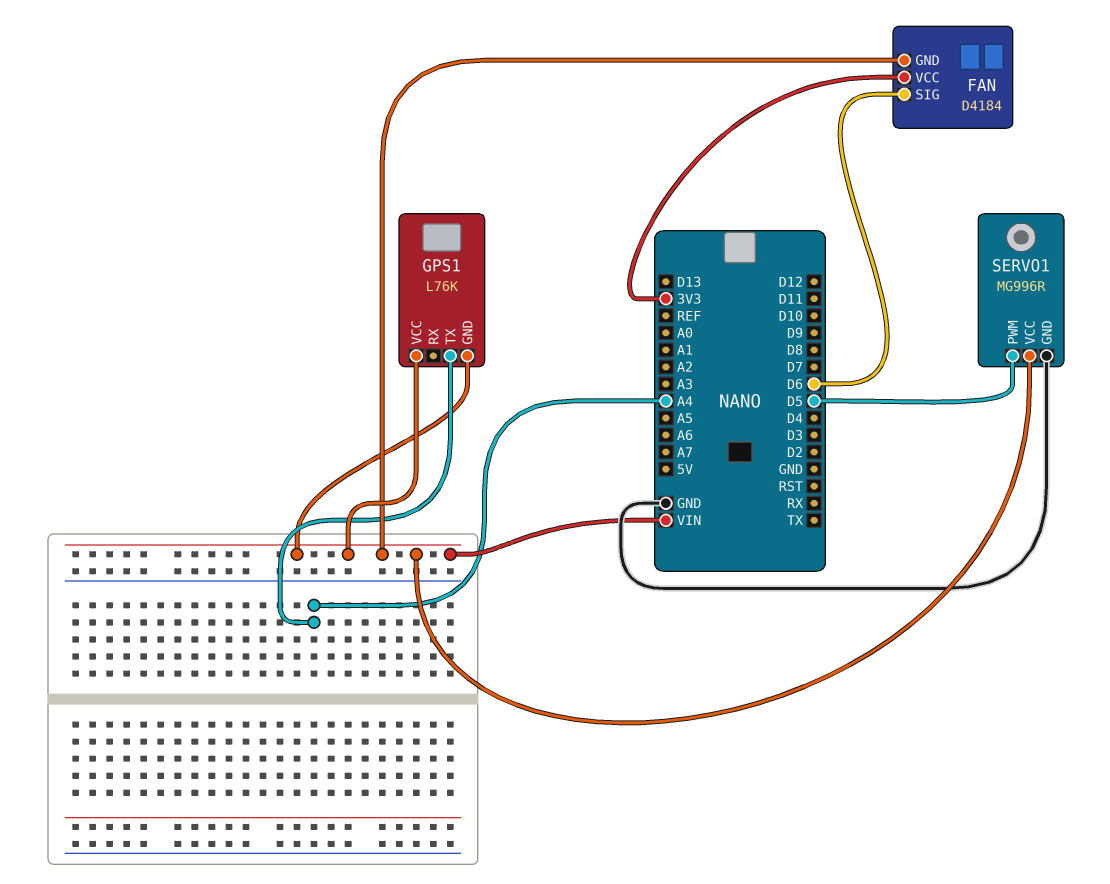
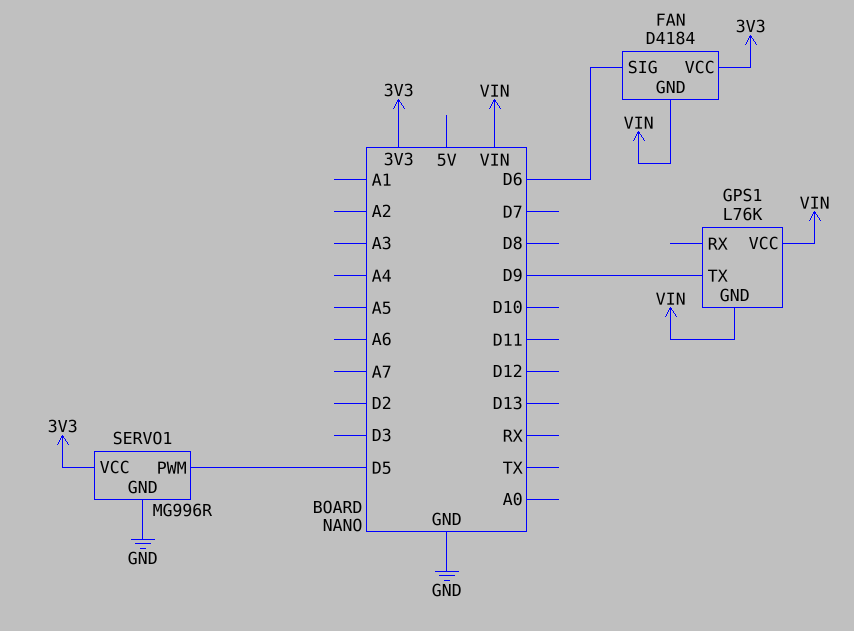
GPS1 pin TX: A4 -> D9
SERVO1 pin VCC: VIN -> 3V3

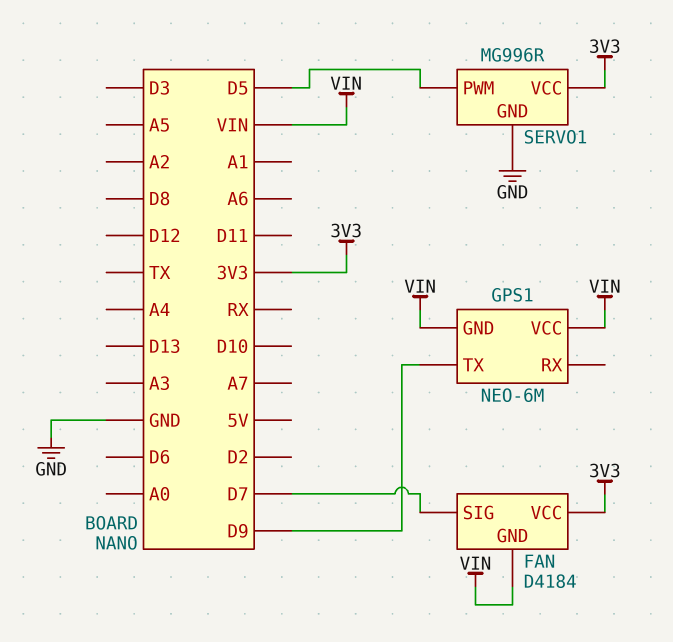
FAN pin SIG: D6 -> D7
GPS1: L76K -> NEO-6M

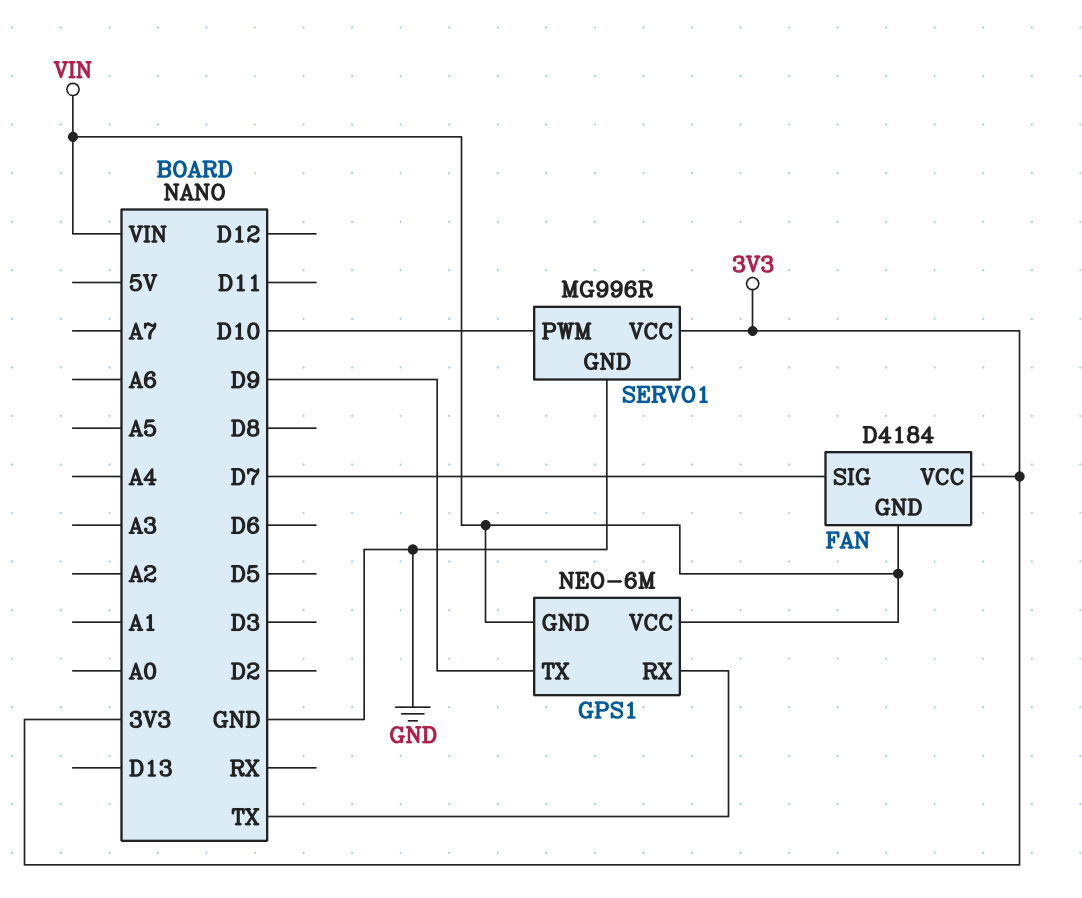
GPS1 pin RX: none -> TX
SERVO1 pin PWM: D5 -> D10

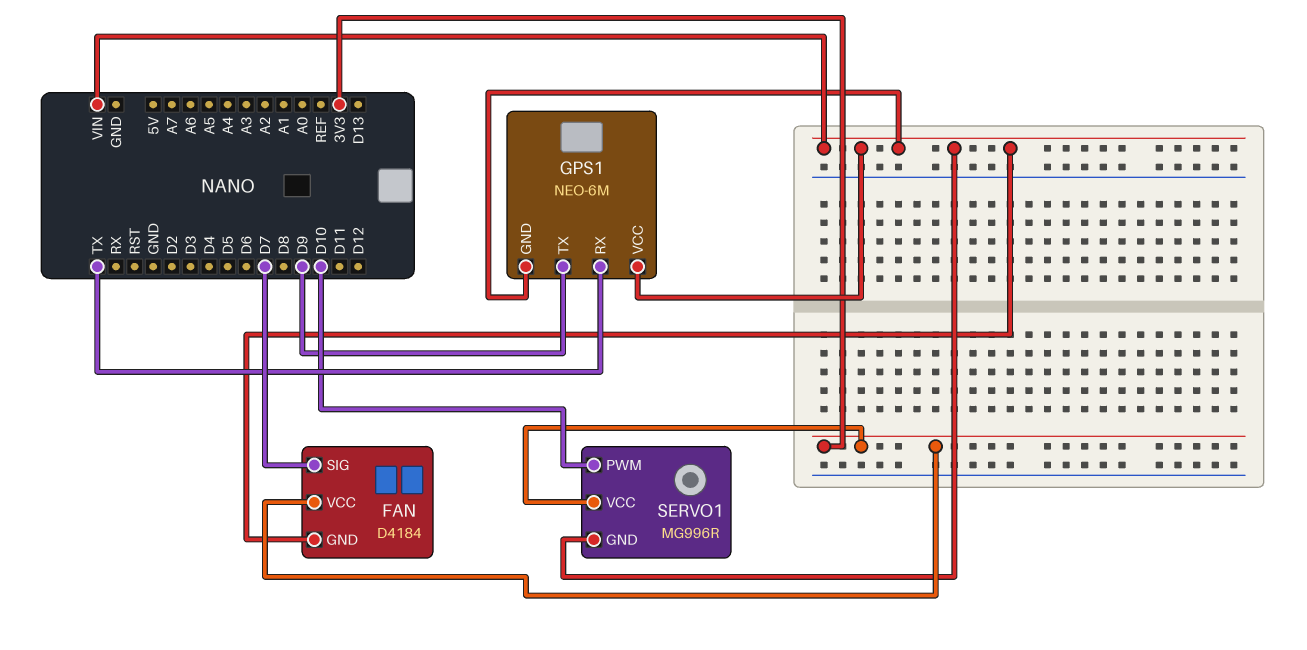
SERVO1 pin GND: GND -> VIN

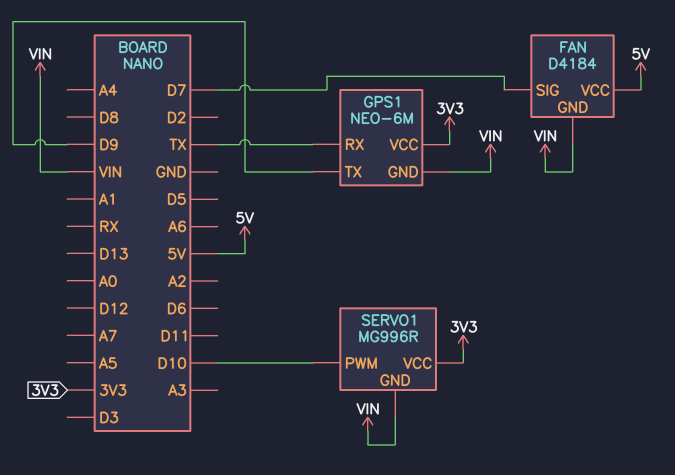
FAN pin VCC: 3V3 -> 5V
GPS1 pin VCC: VIN -> 3V3

